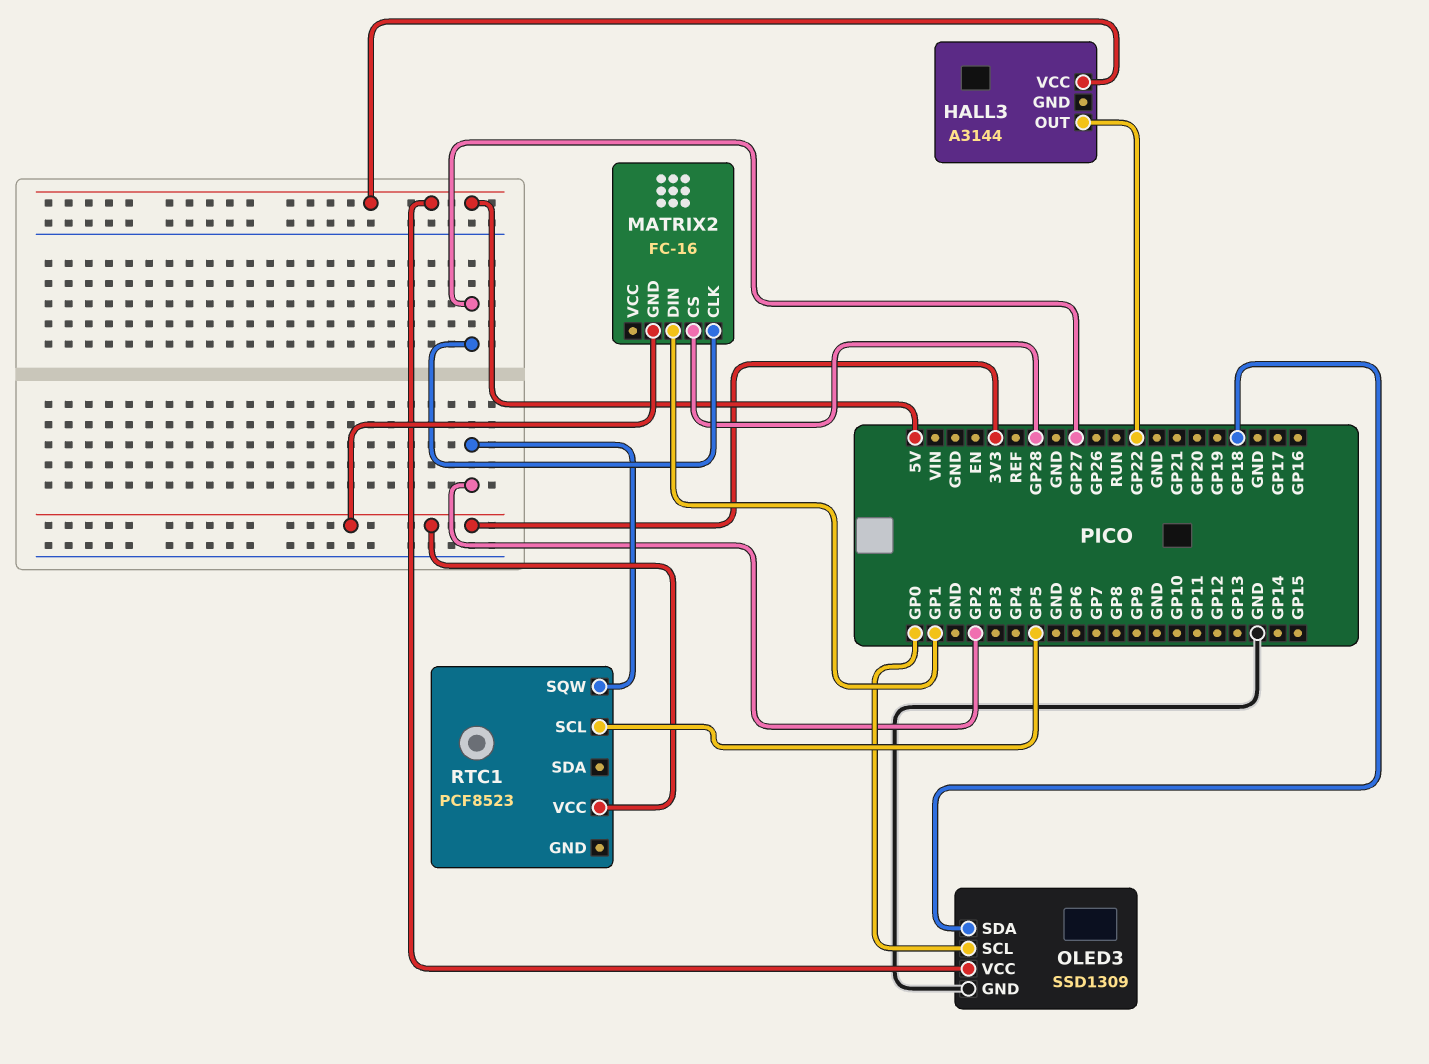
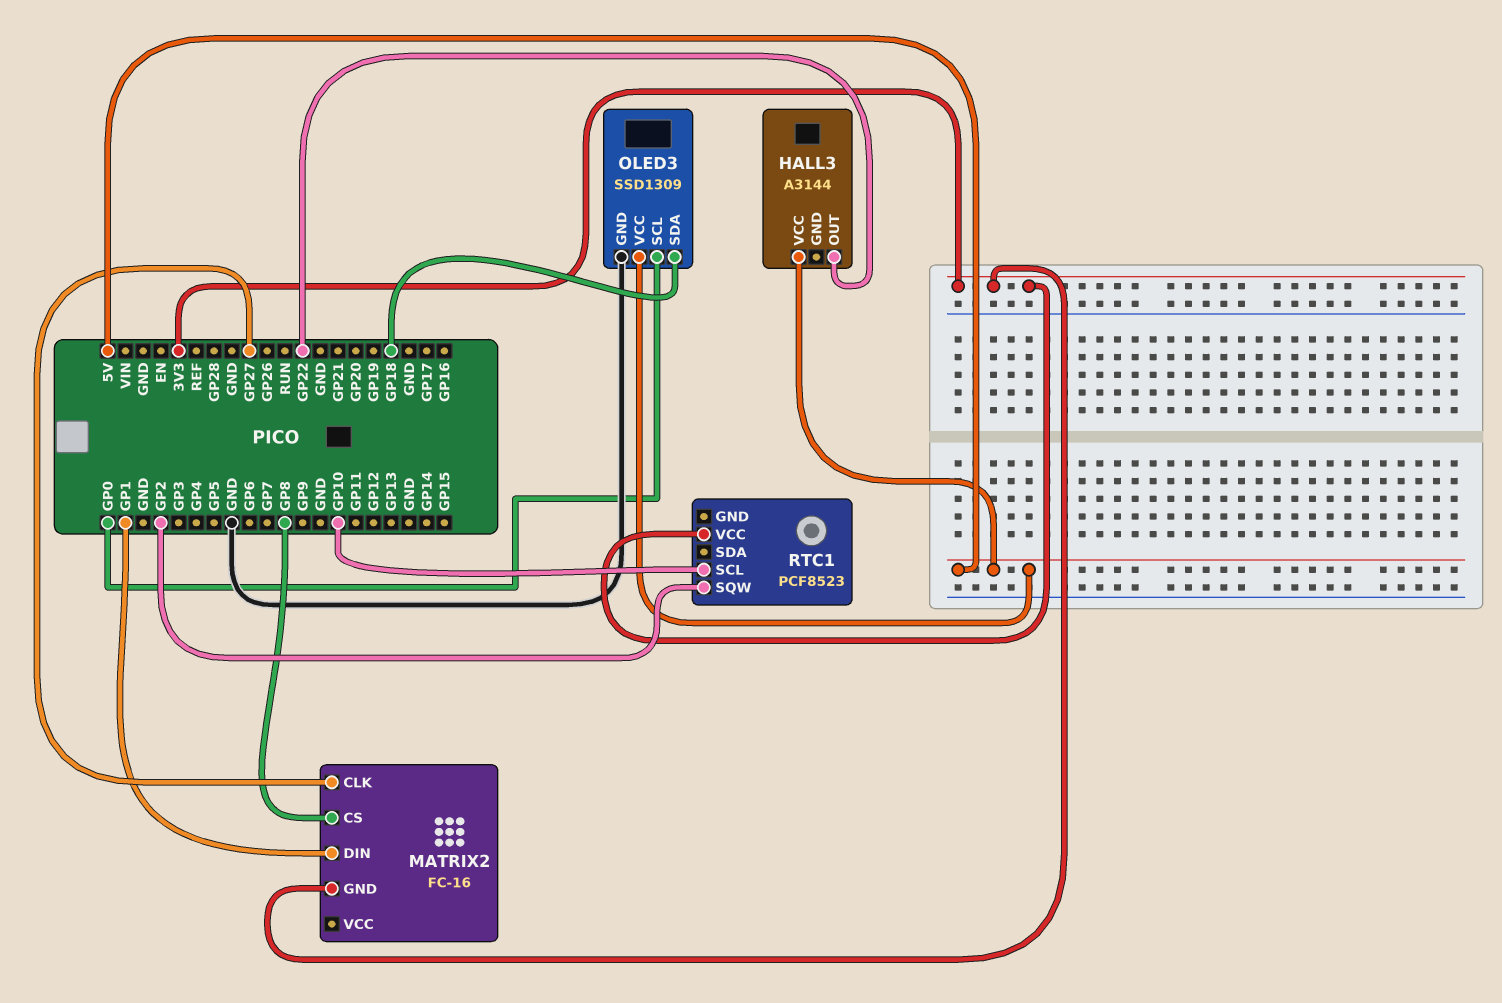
MATRIX2 pin CS: GP28 -> GP8
RTC1 pin SCL: GP5 -> GP10

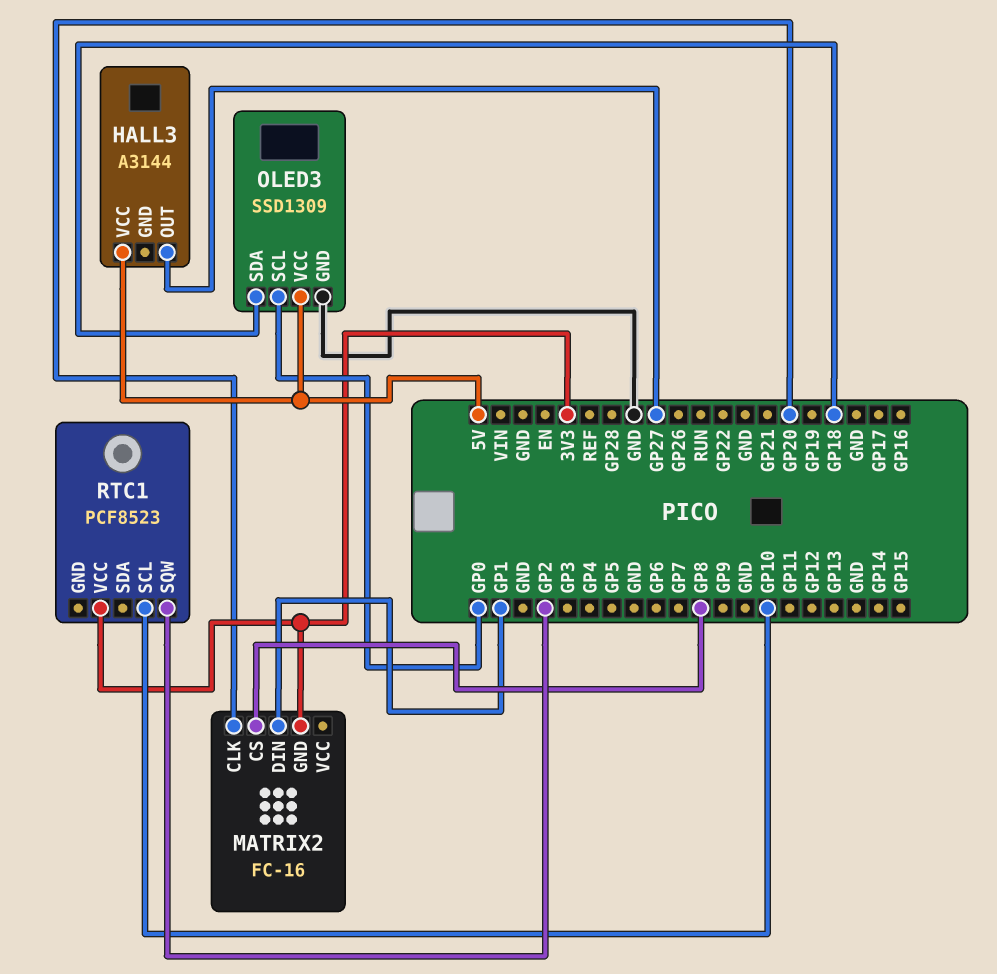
HALL3 pin OUT: GP22 -> GP27
MATRIX2 pin CLK: GP27 -> GP20

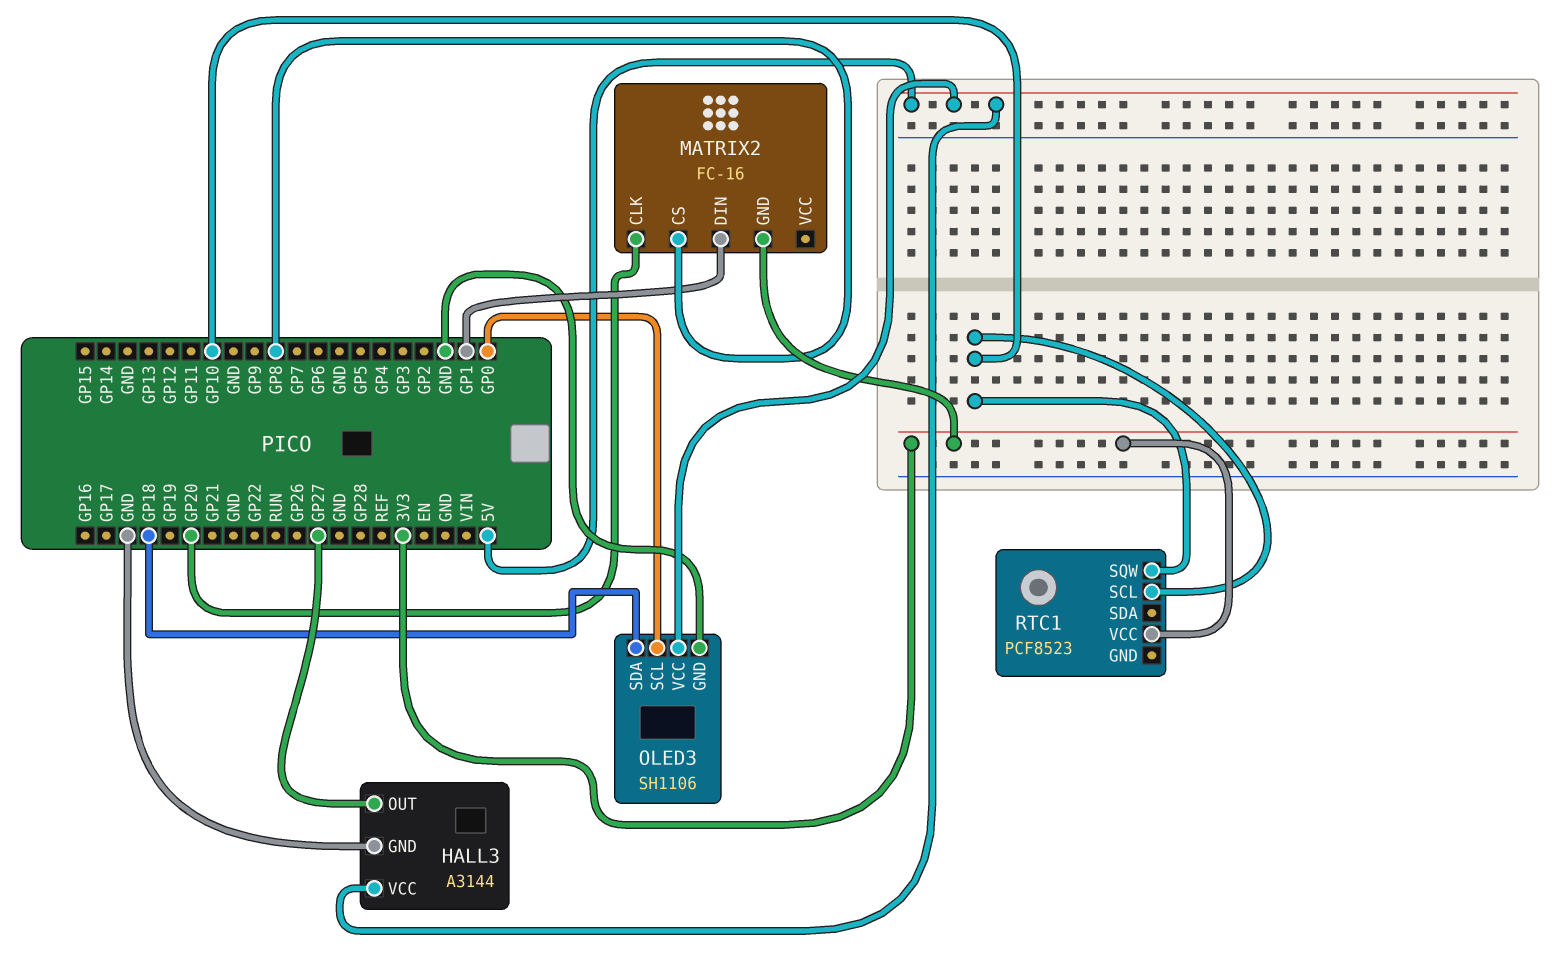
HALL3 pin GND: none -> GND
OLED3: SSD1309 -> SH1106
RTC1 pin SQW: GP2 -> GP10

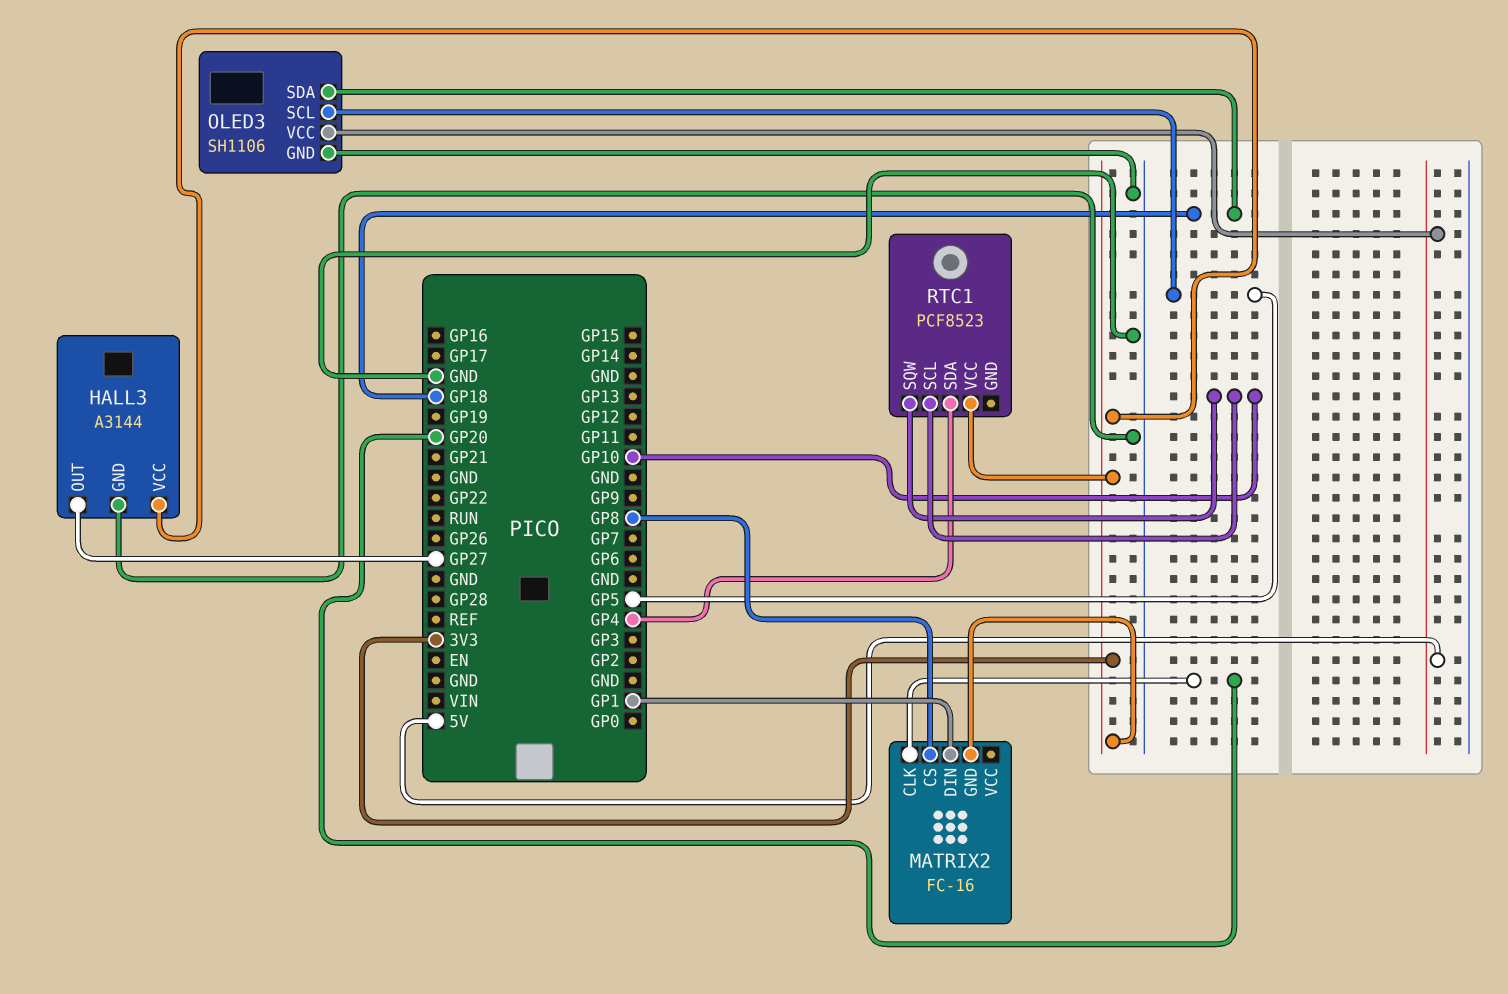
HALL3 pin VCC: 5V -> 3V3
OLED3 pin SCL: GP0 -> GP5
RTC1 pin SDA: none -> GP4

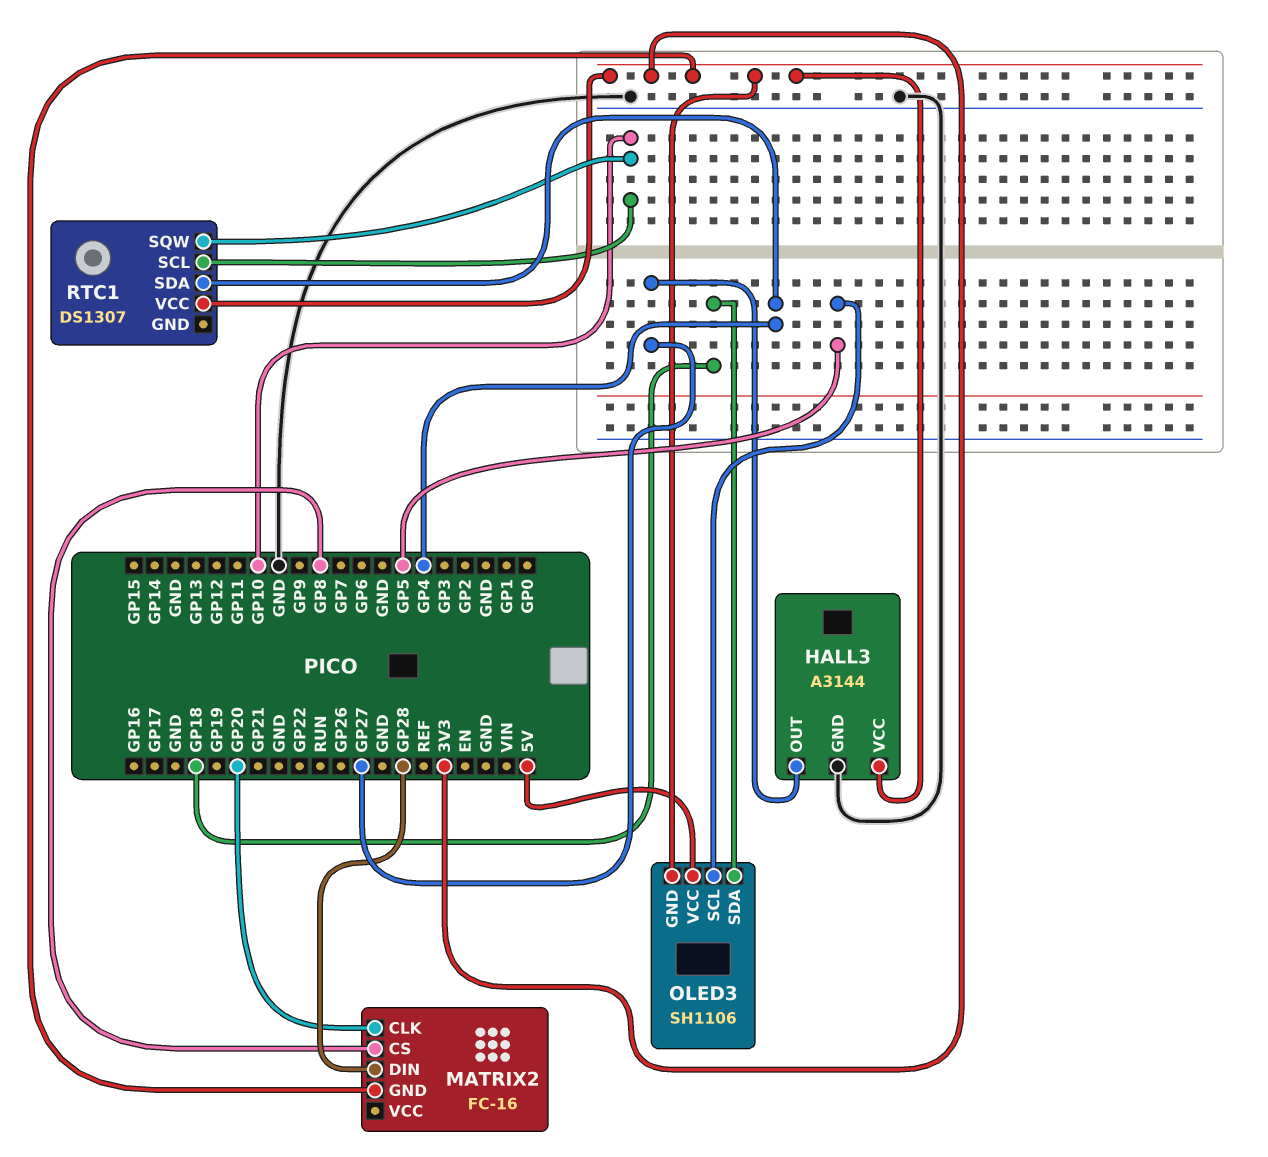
MATRIX2 pin DIN: GP1 -> GP28
OLED3 pin GND: GND -> 3V3
RTC1: PCF8523 -> DS1307

